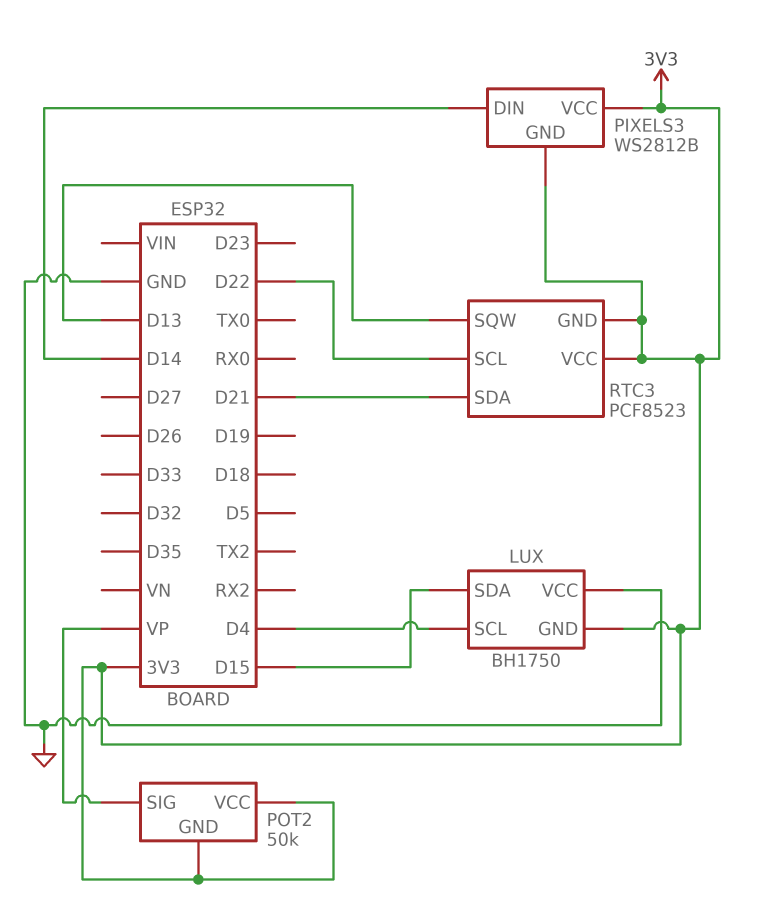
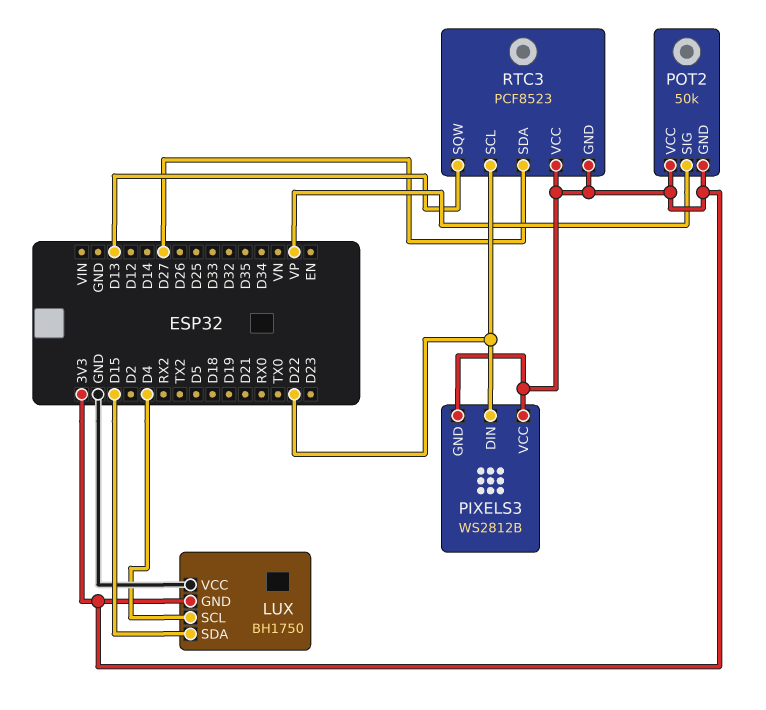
PIXELS3 pin DIN: D14 -> D22
RTC3 pin SDA: D21 -> D27

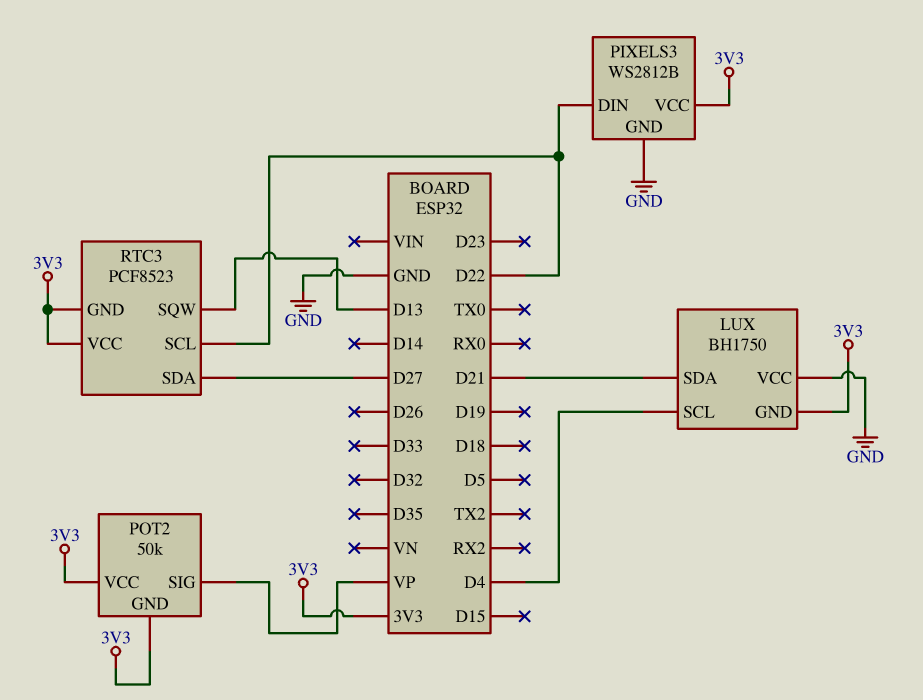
LUX pin SDA: D15 -> D21
PIXELS3 pin GND: 3V3 -> GND

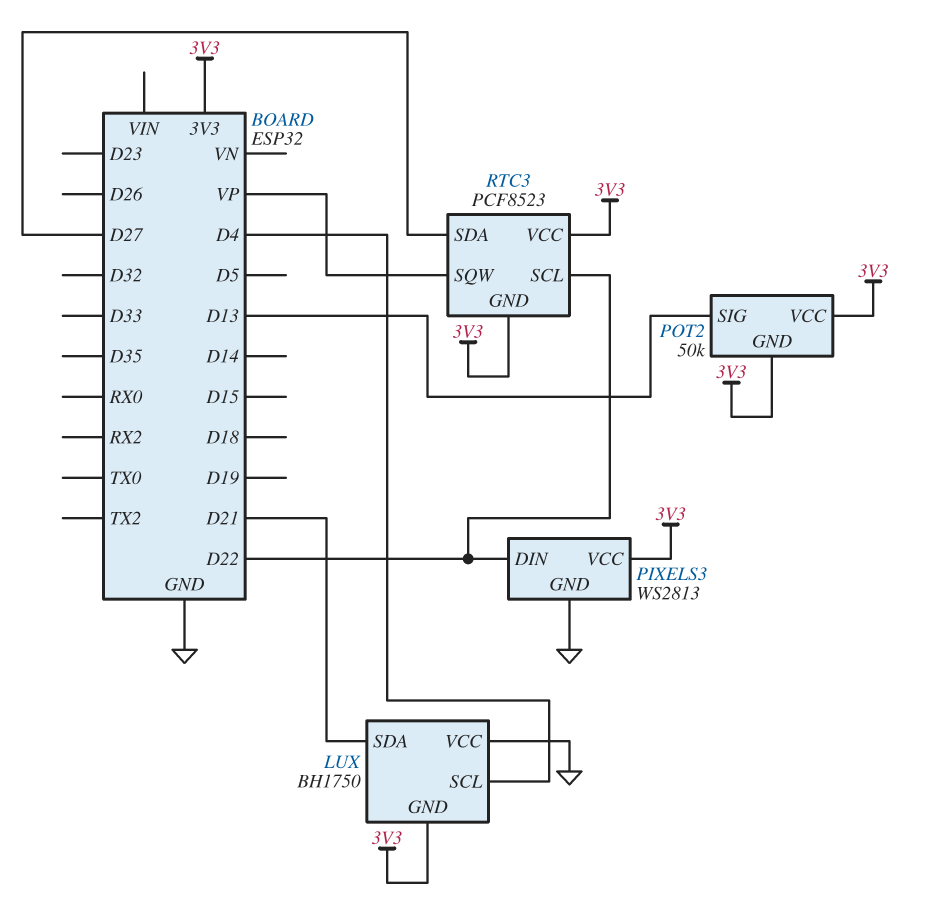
PIXELS3: WS2812B -> WS2813
POT2 pin SIG: VP -> D13
RTC3 pin SQW: D13 -> VP

